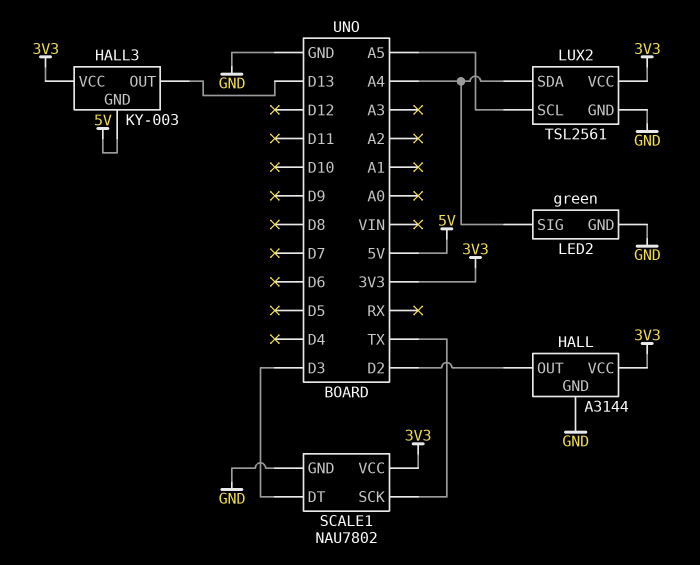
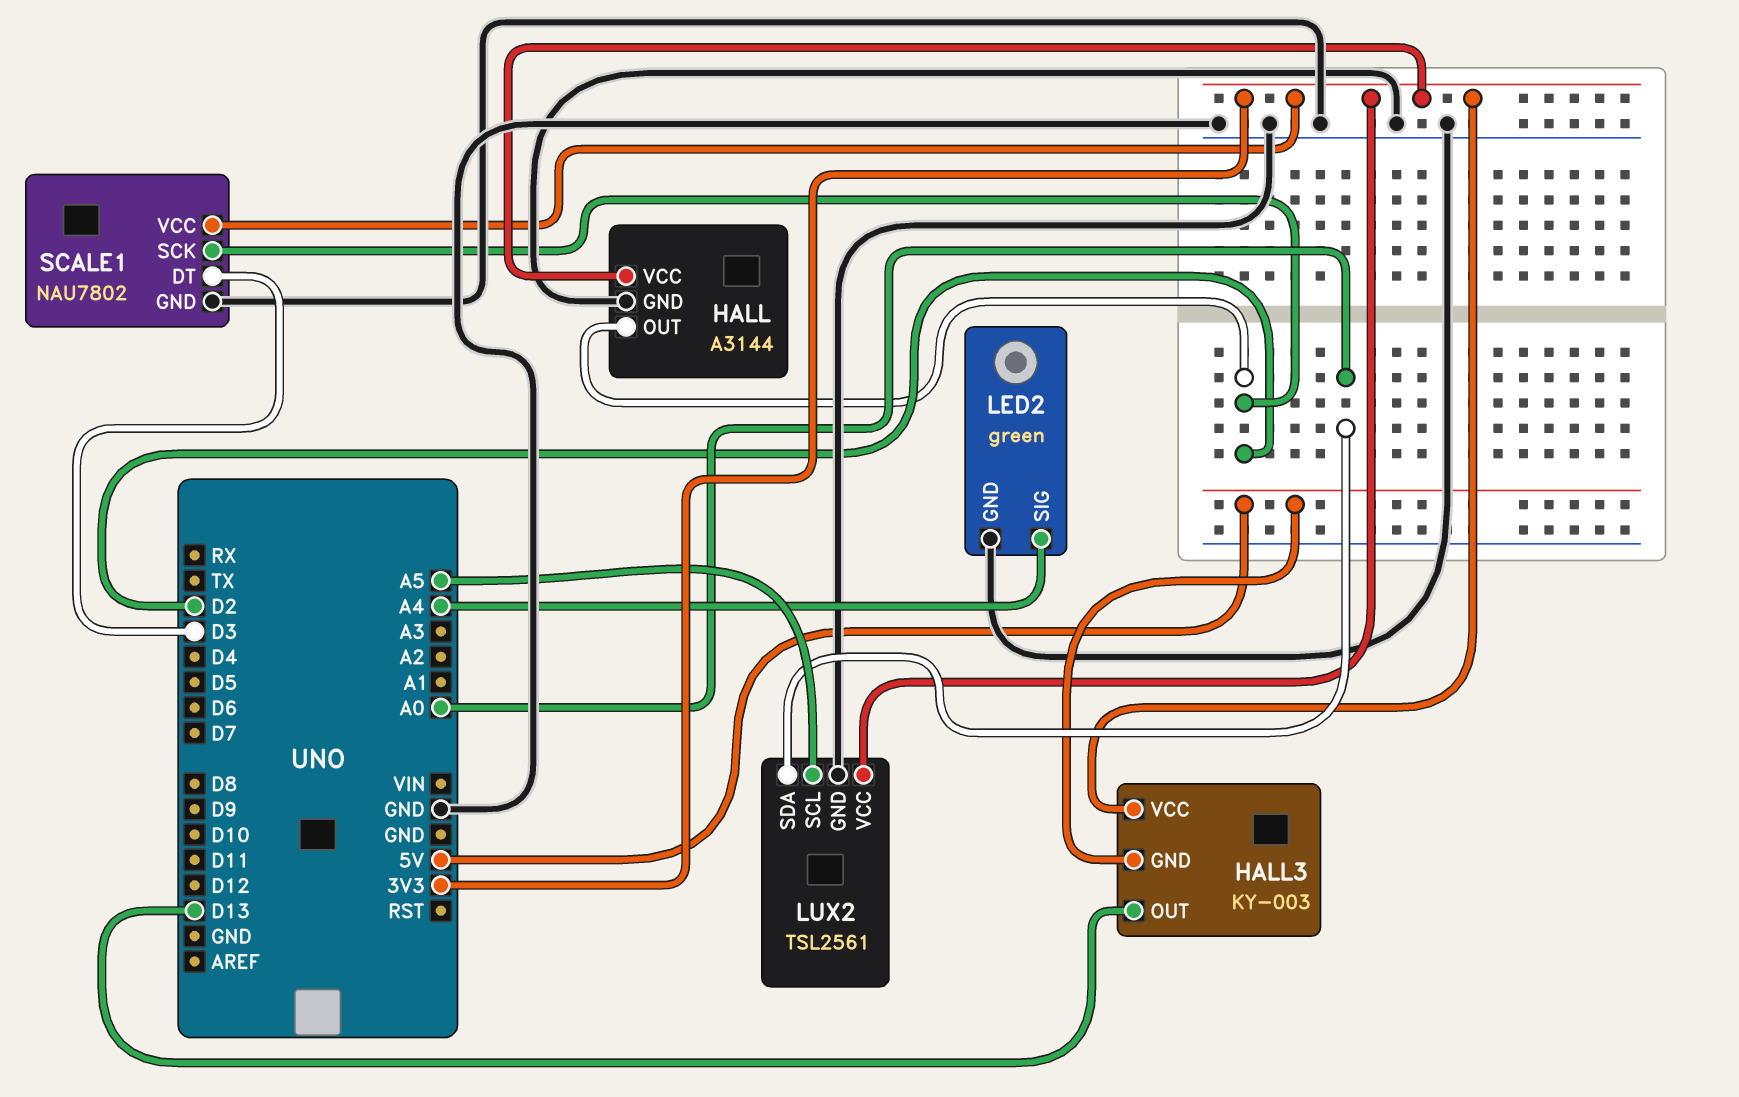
LUX2 pin SDA: A4 -> A0
SCALE1 pin SCK: TX -> D2

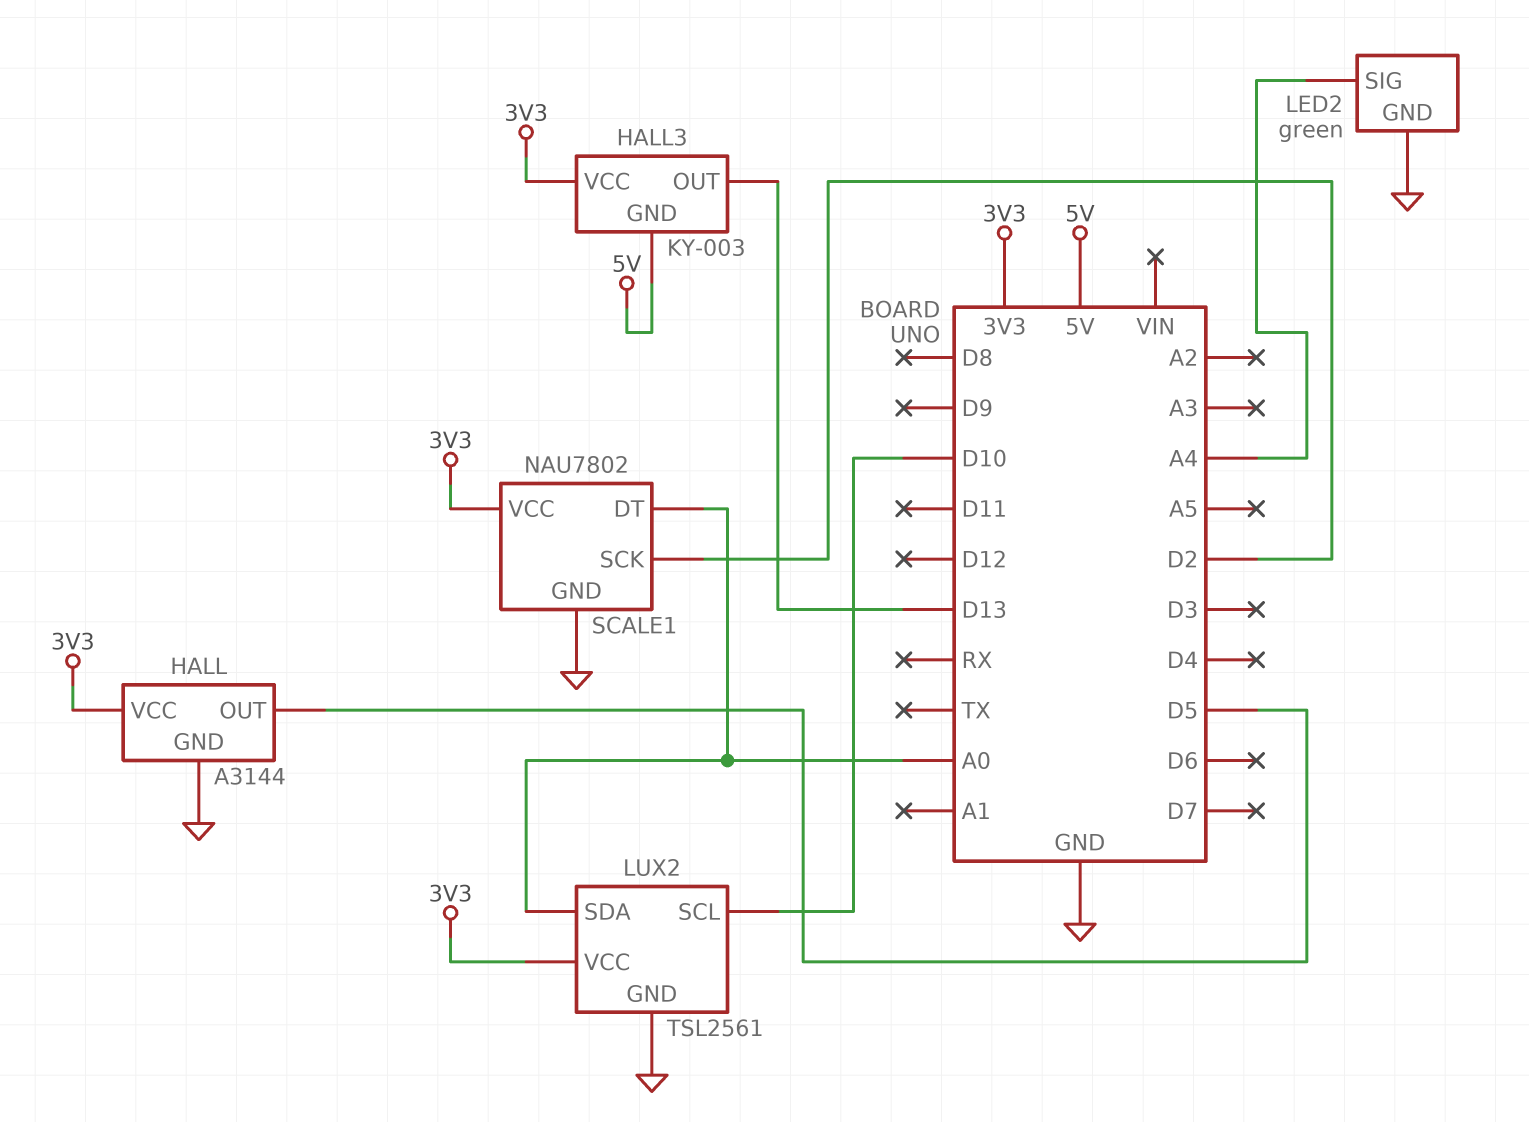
HALL pin OUT: D2 -> D5
LUX2 pin SCL: A5 -> D10
SCALE1 pin DT: D3 -> A0

